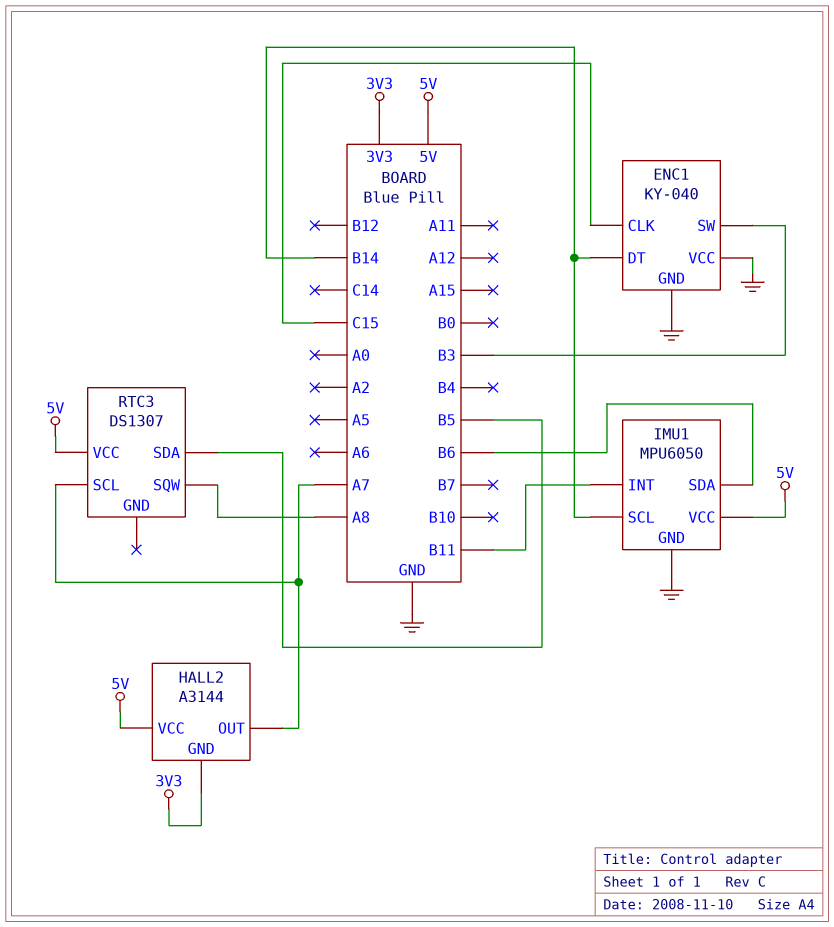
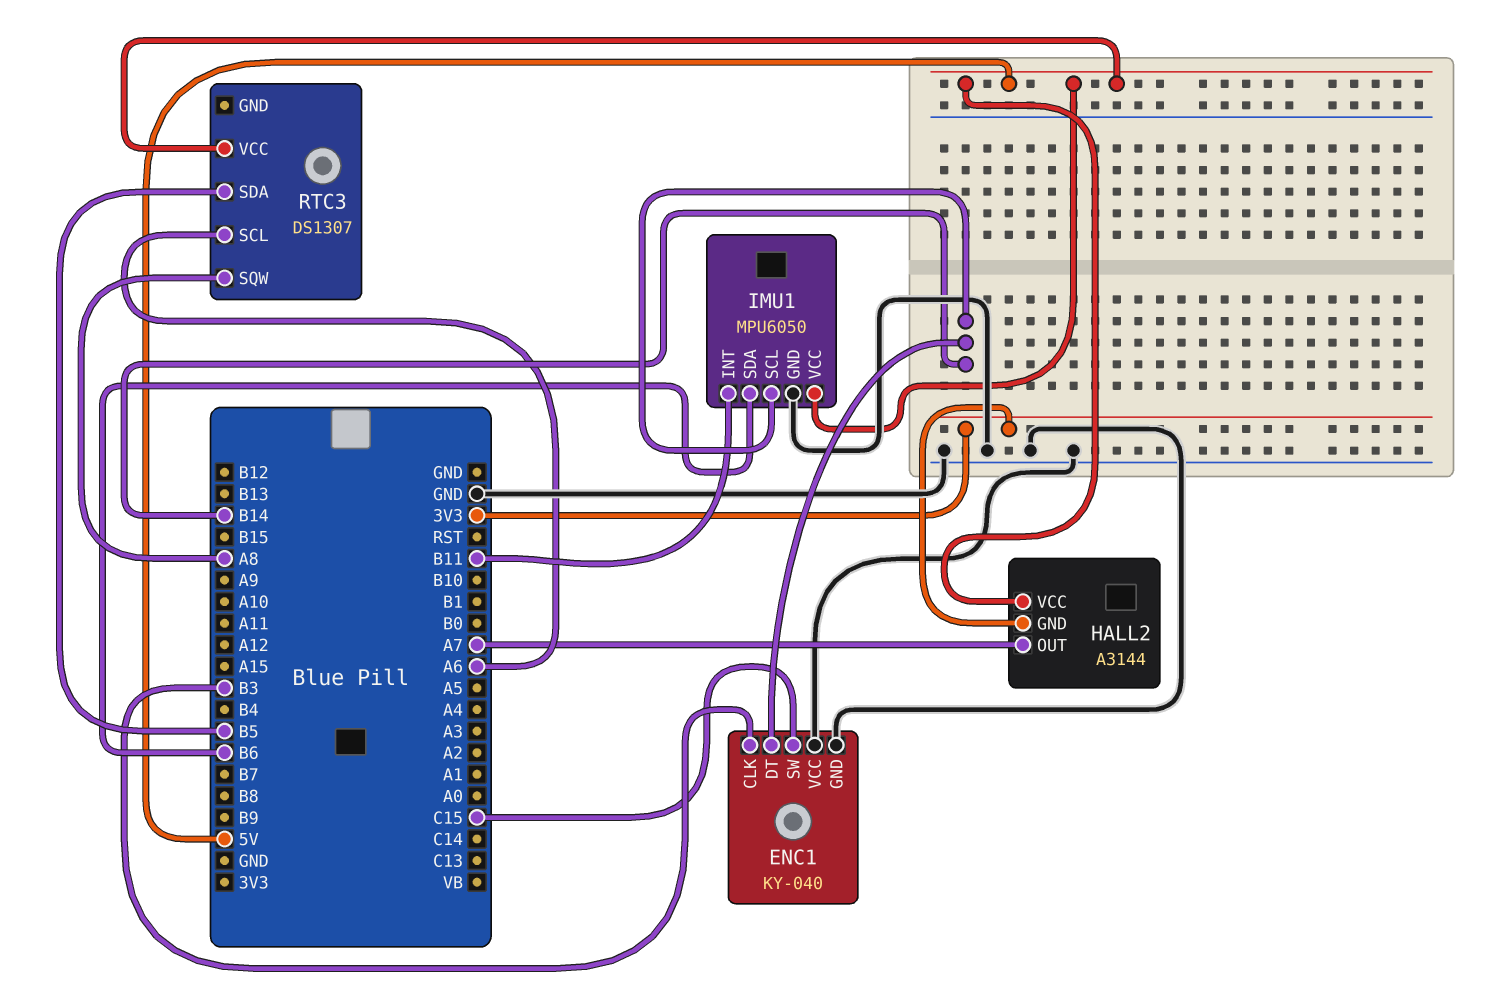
ENC1 pin CLK: C15 -> B3
ENC1 pin SW: B3 -> C15
RTC3 pin SCL: A7 -> A6

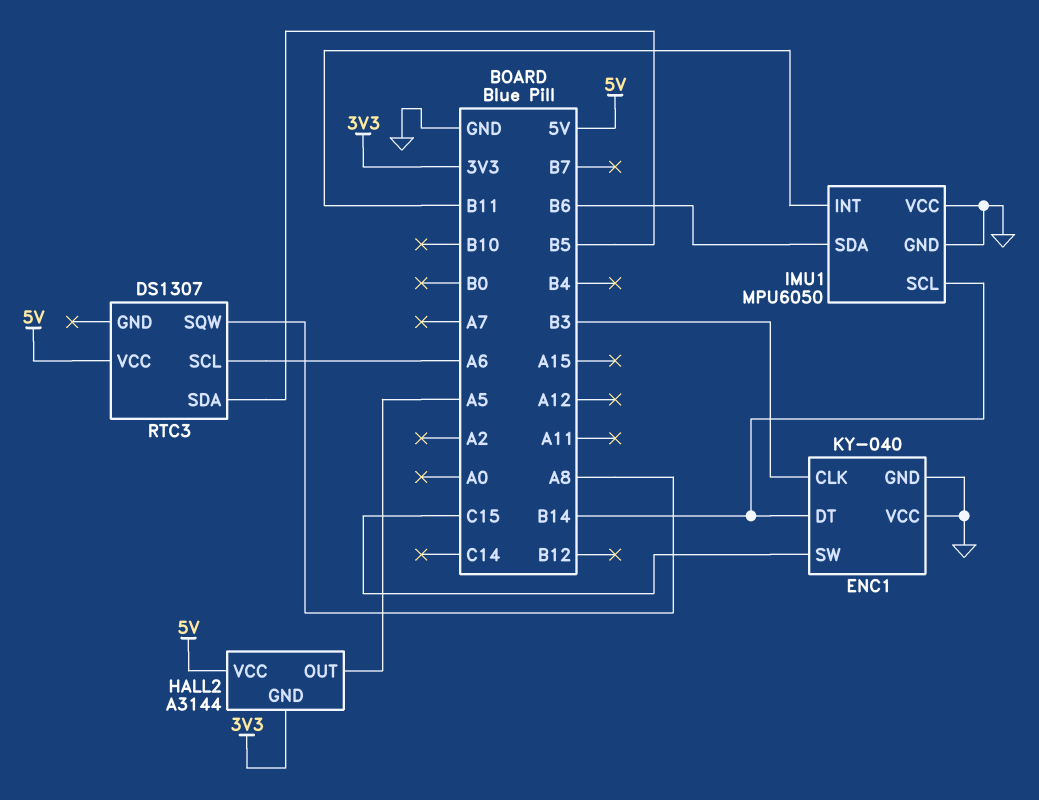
HALL2 pin OUT: A7 -> A5
IMU1 pin VCC: 5V -> GND

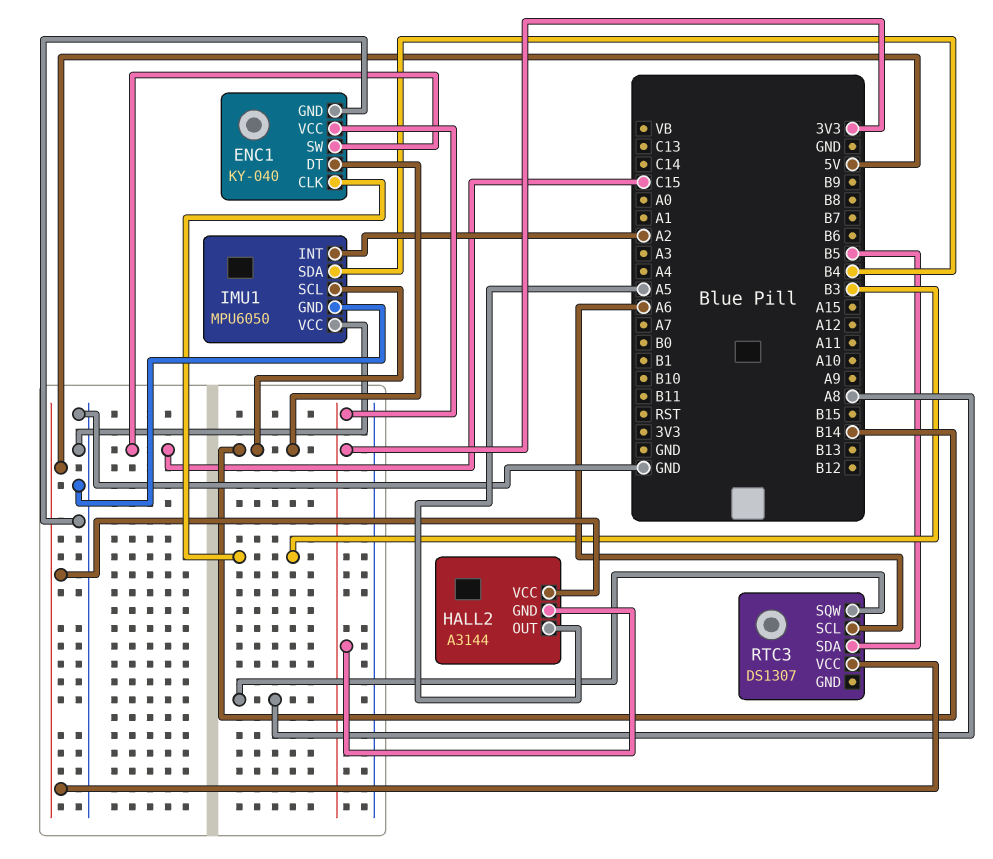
ENC1 pin VCC: GND -> 3V3
IMU1 pin INT: B11 -> A2
IMU1 pin SDA: B6 -> B4

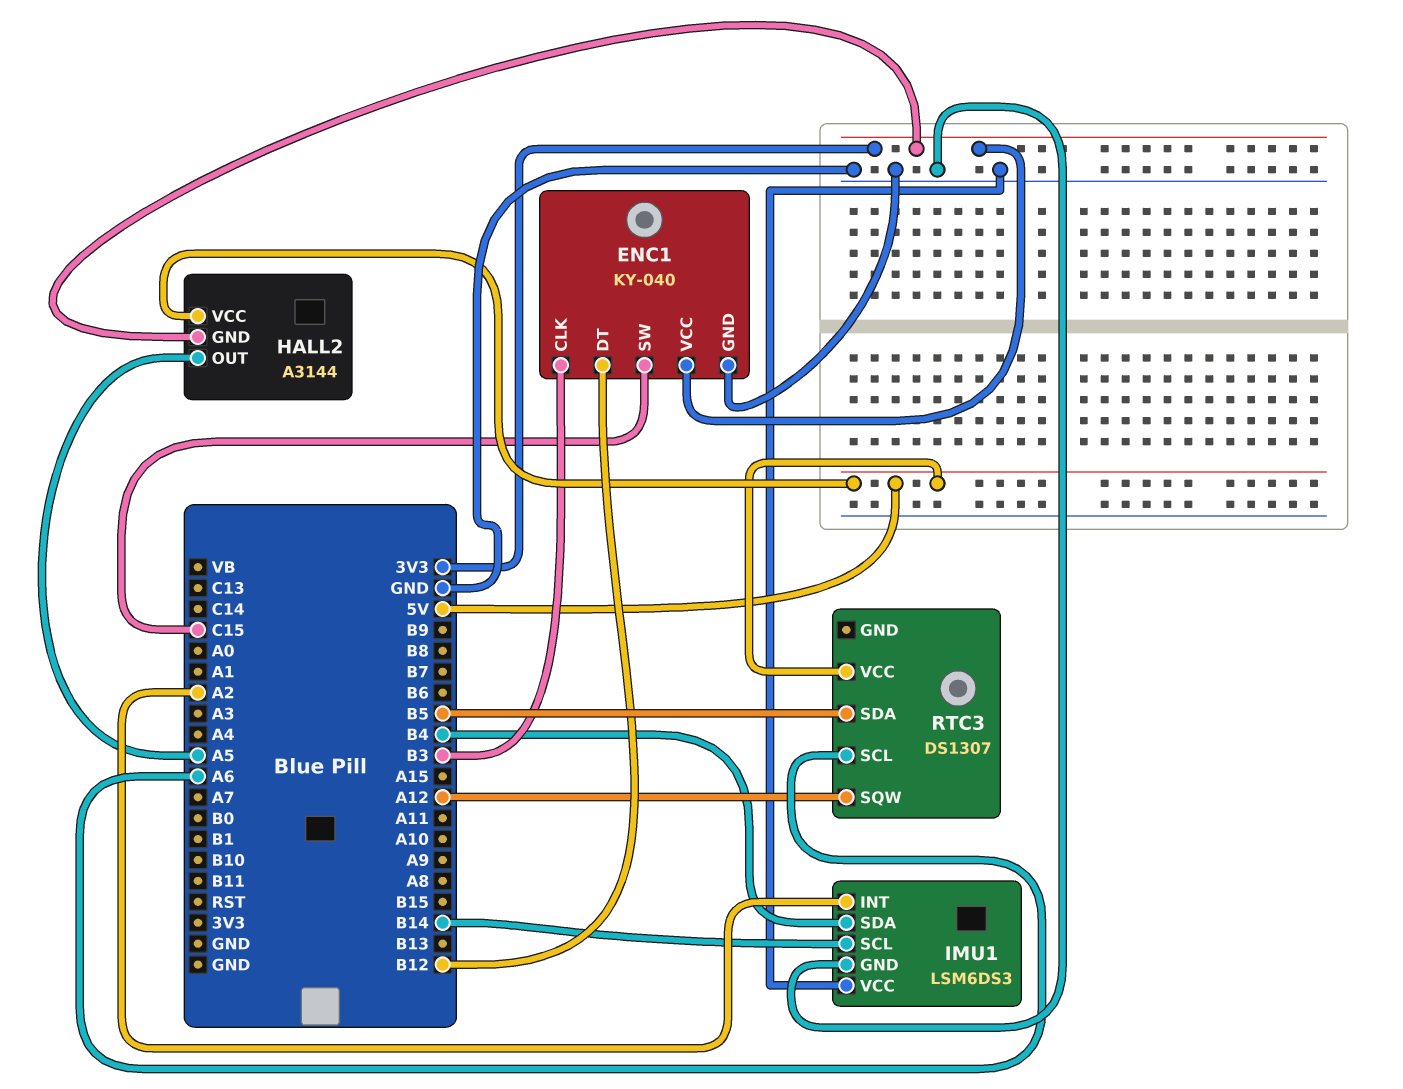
ENC1 pin DT: B14 -> B12
IMU1: MPU6050 -> LSM6DS3
RTC3 pin SQW: A8 -> A12

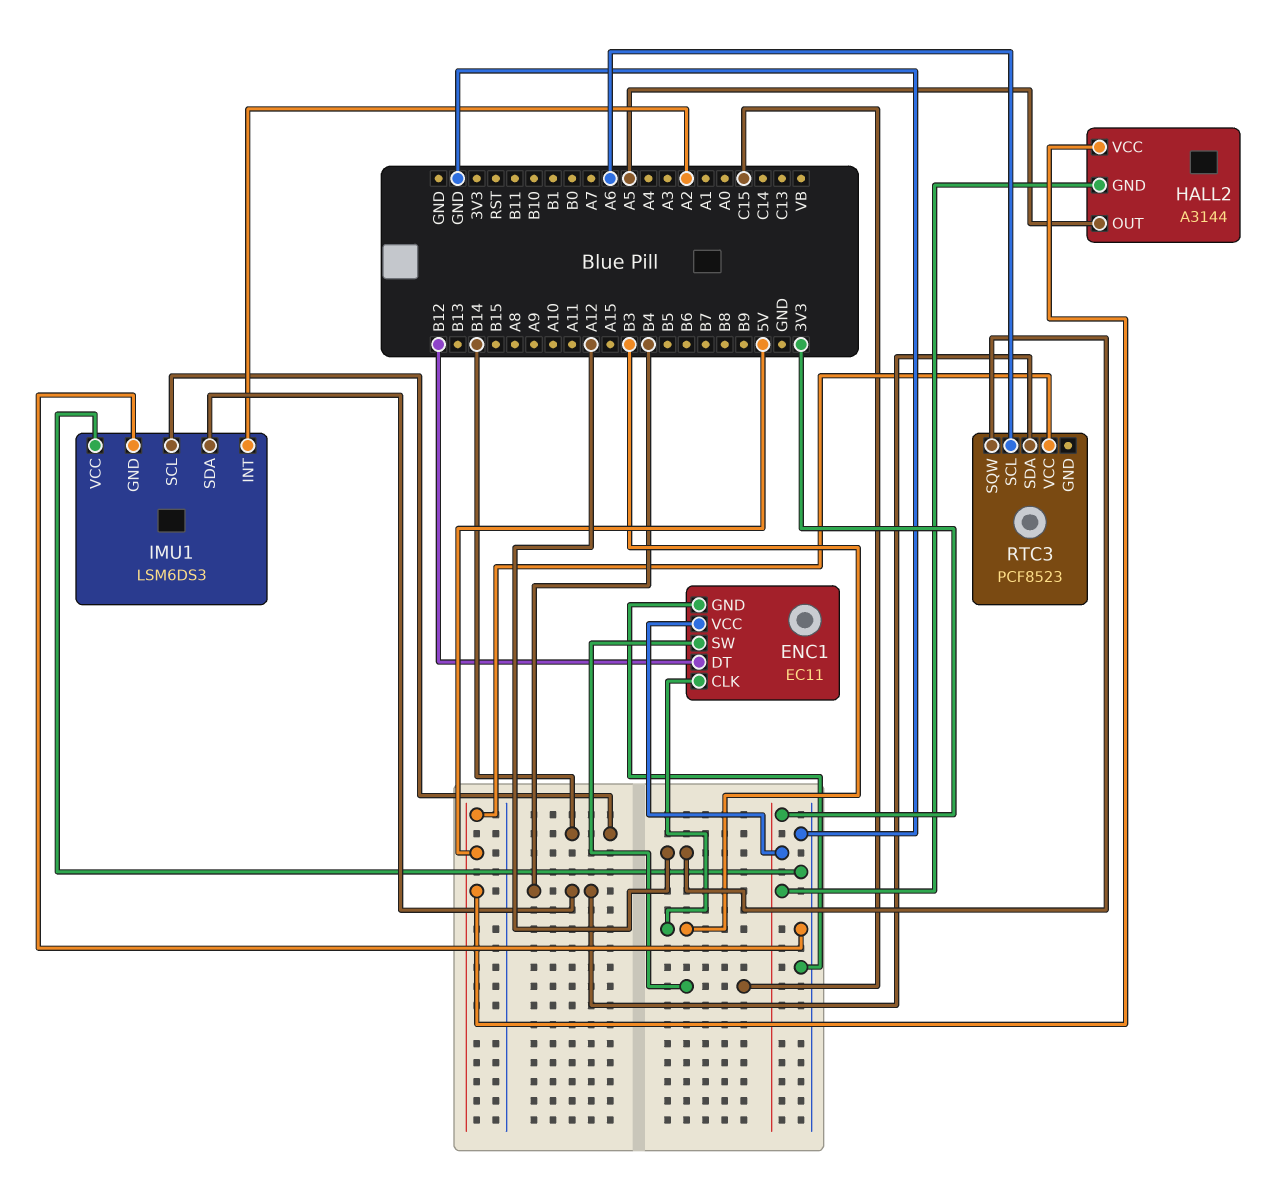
ENC1: KY-040 -> EC11
RTC3: DS1307 -> PCF8523
RTC3 pin SDA: B5 -> B4

